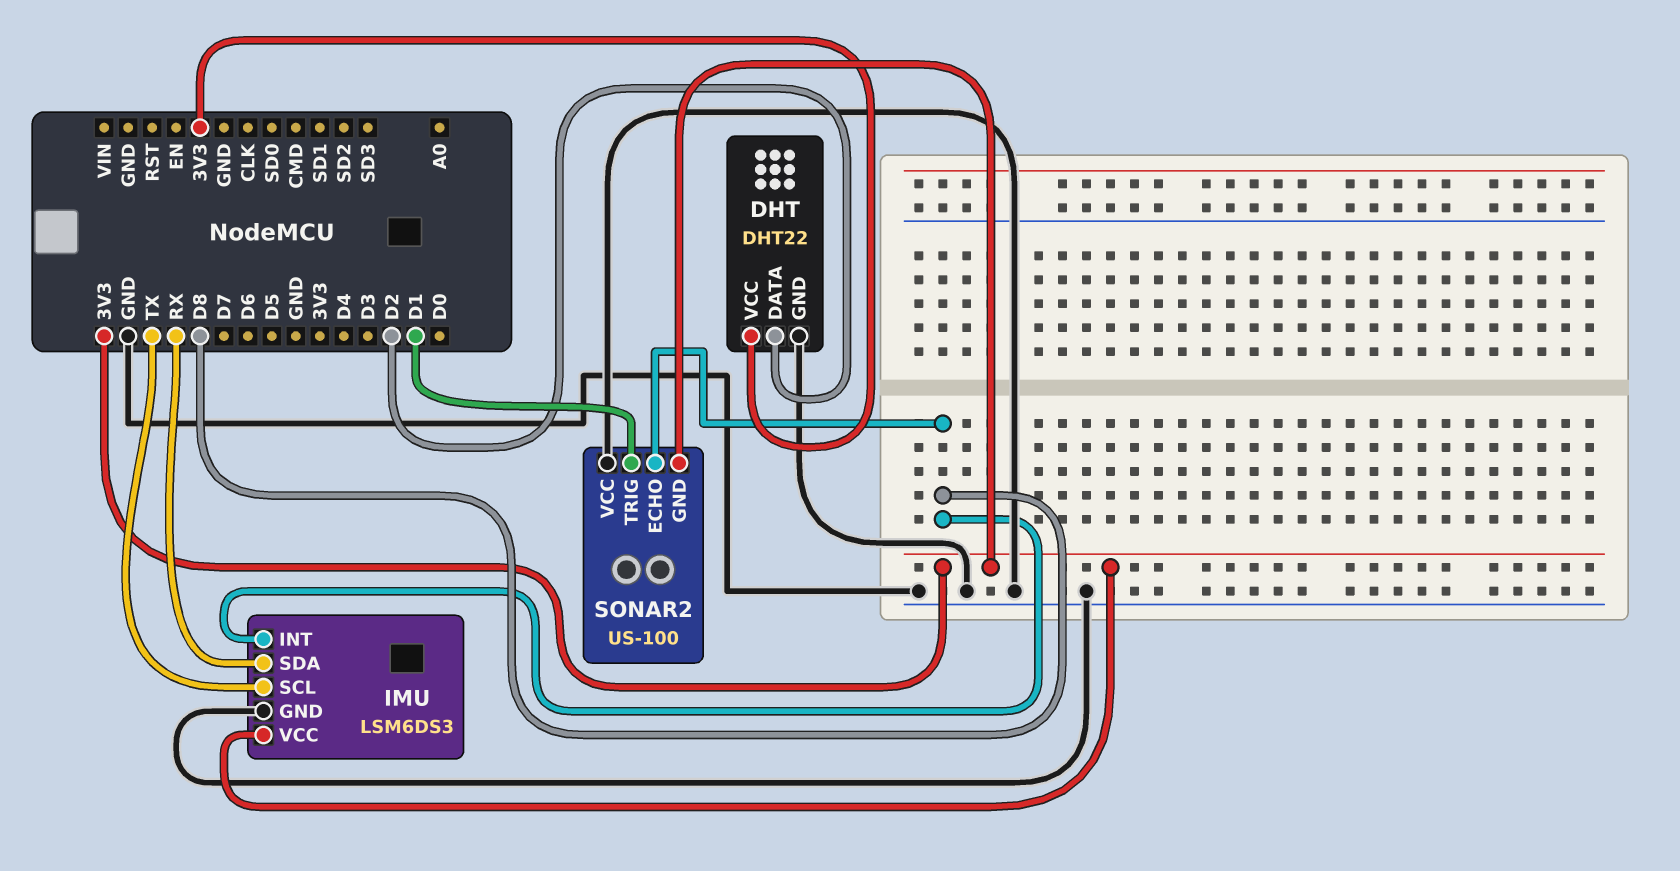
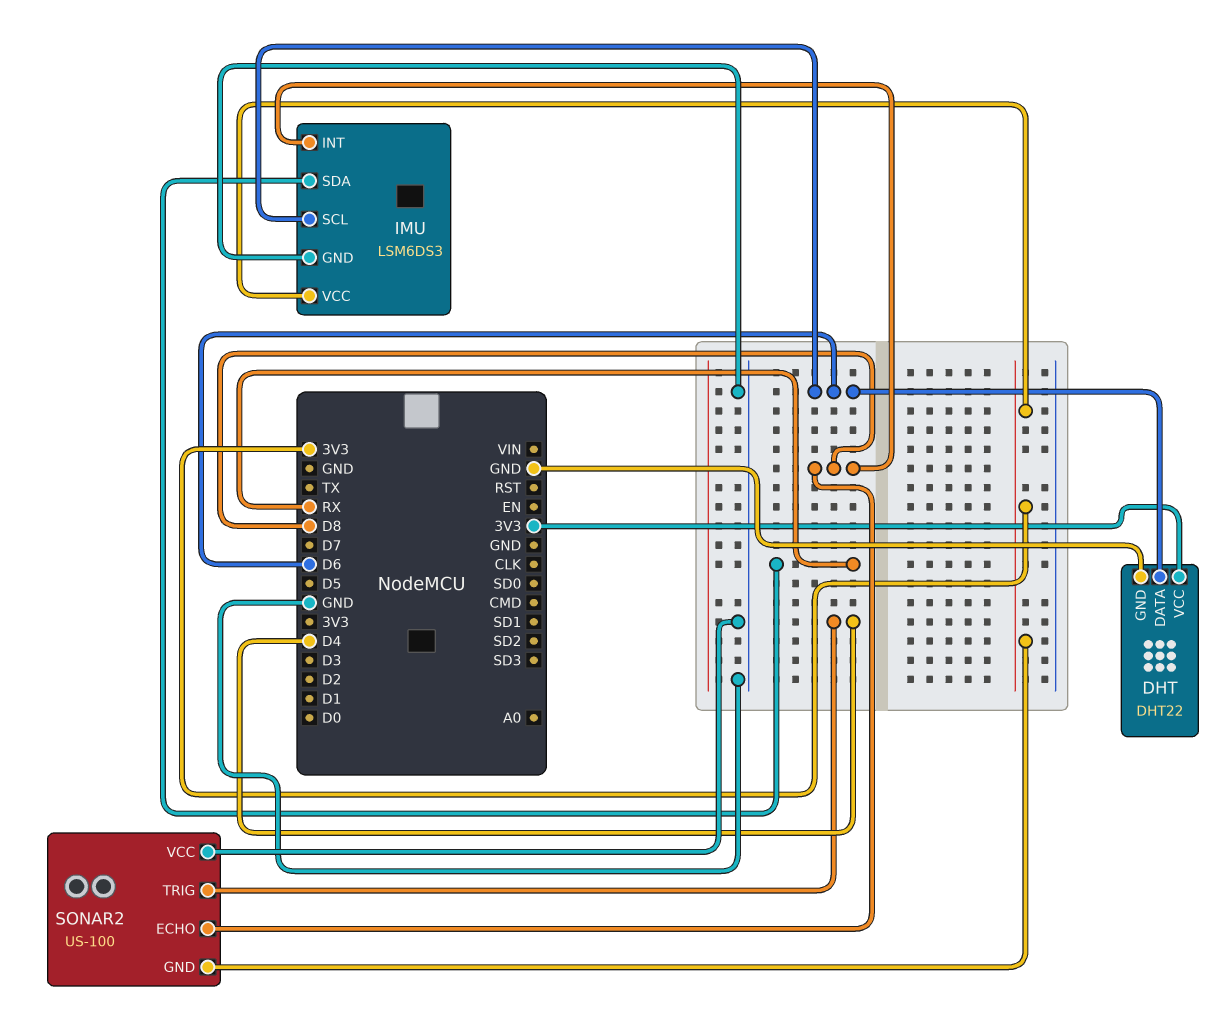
DHT pin DATA: D2 -> D6
IMU pin SCL: TX -> D6
SONAR2 pin TRIG: D1 -> D4

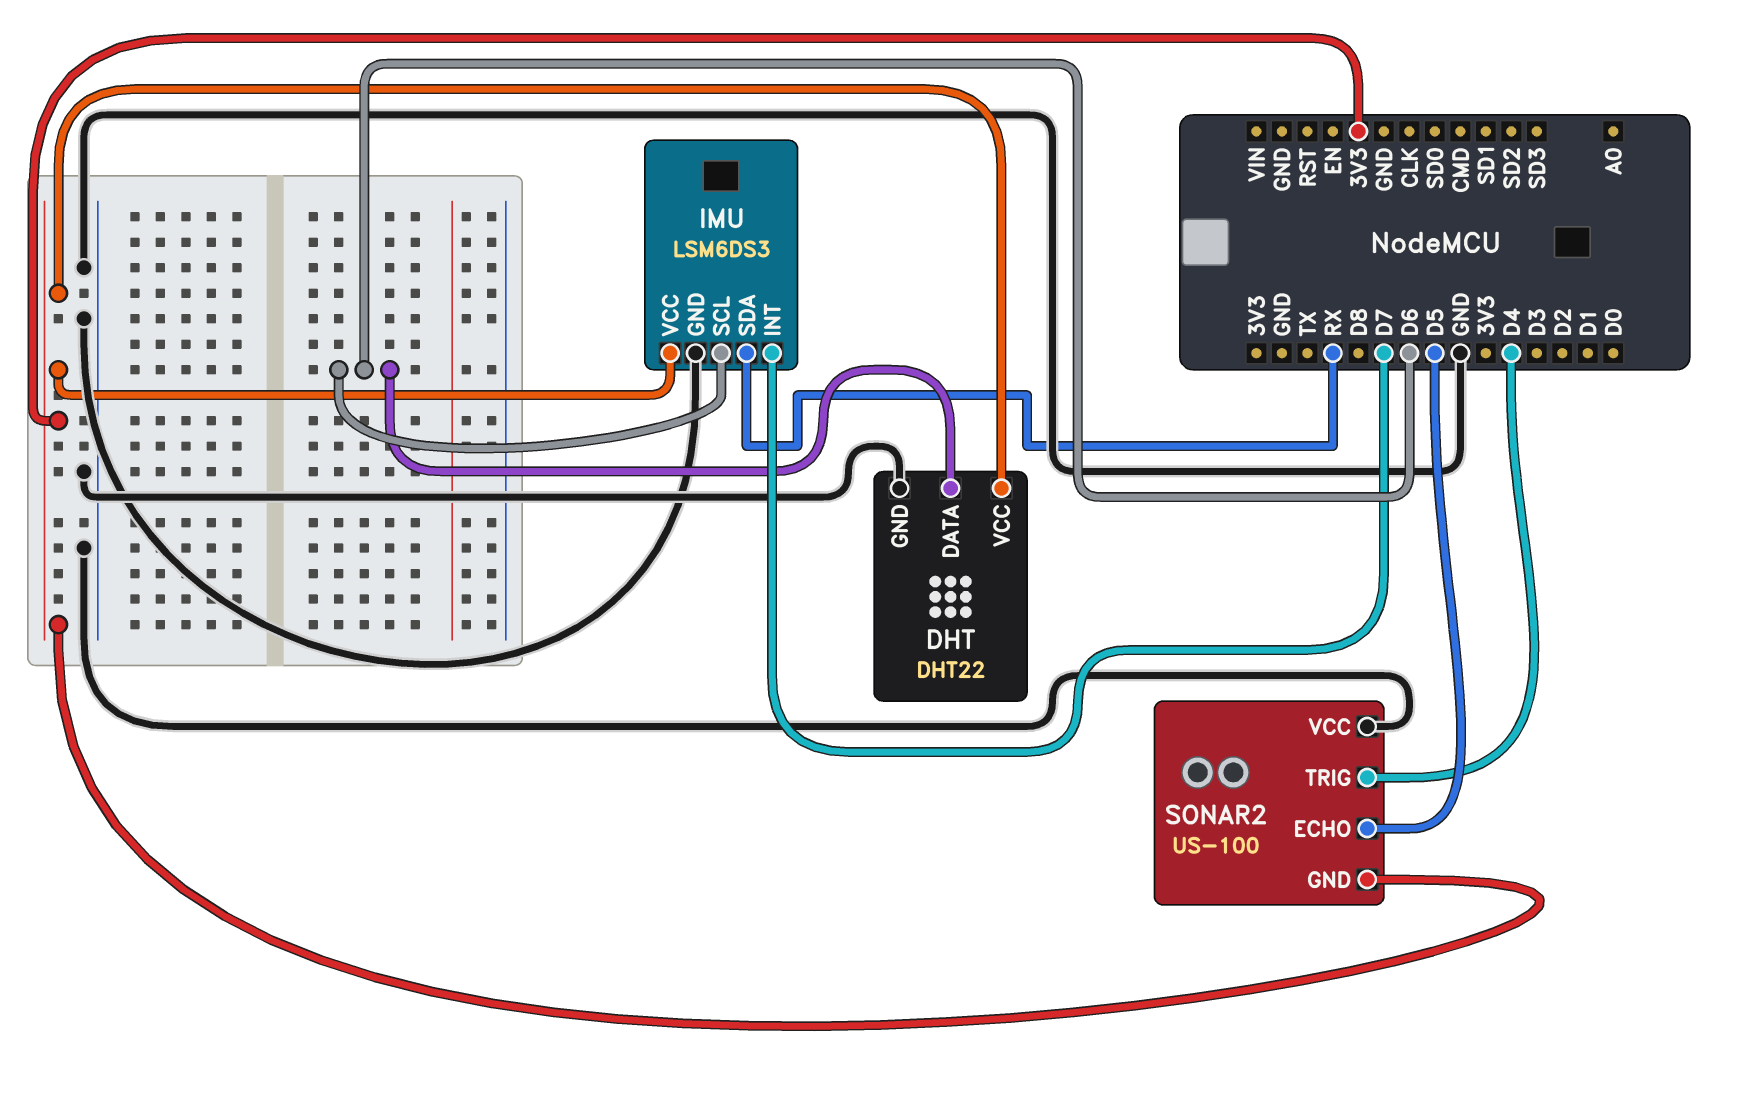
IMU pin INT: D8 -> D7
SONAR2 pin ECHO: D8 -> D5

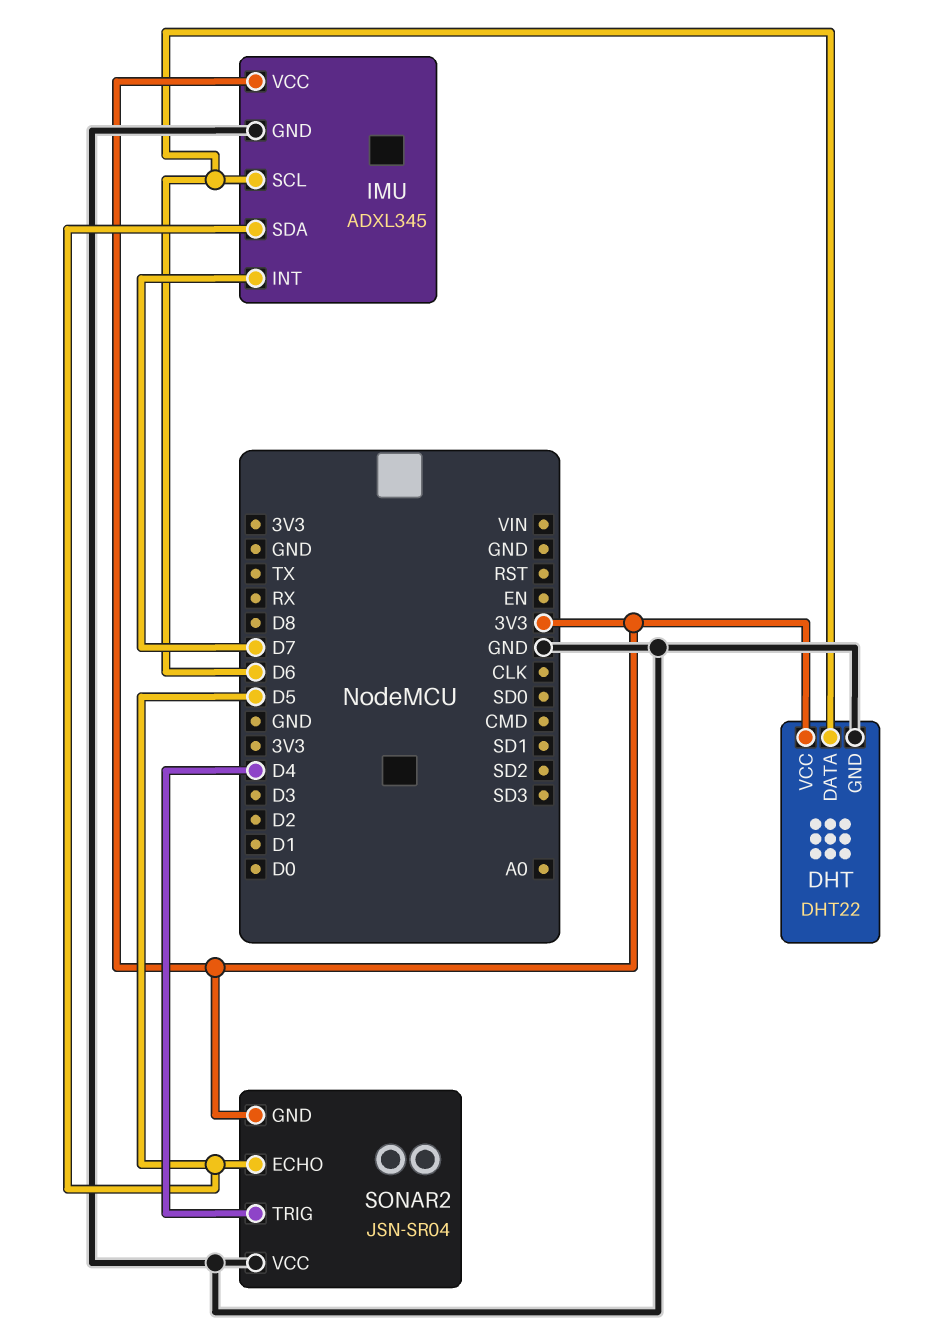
IMU: LSM6DS3 -> ADXL345
IMU pin SDA: RX -> D5
SONAR2: US-100 -> JSN-SR04

